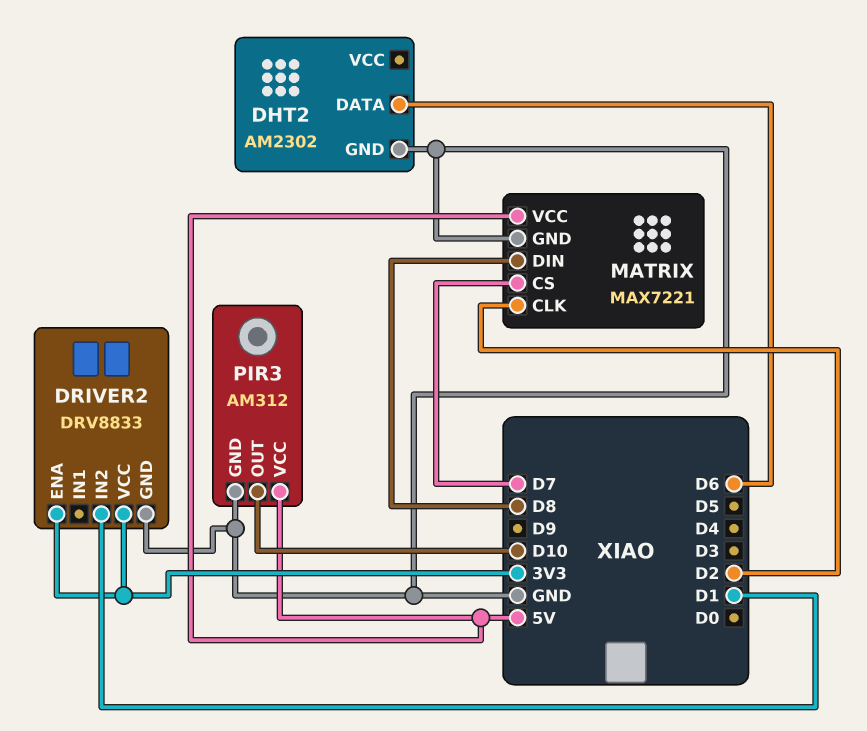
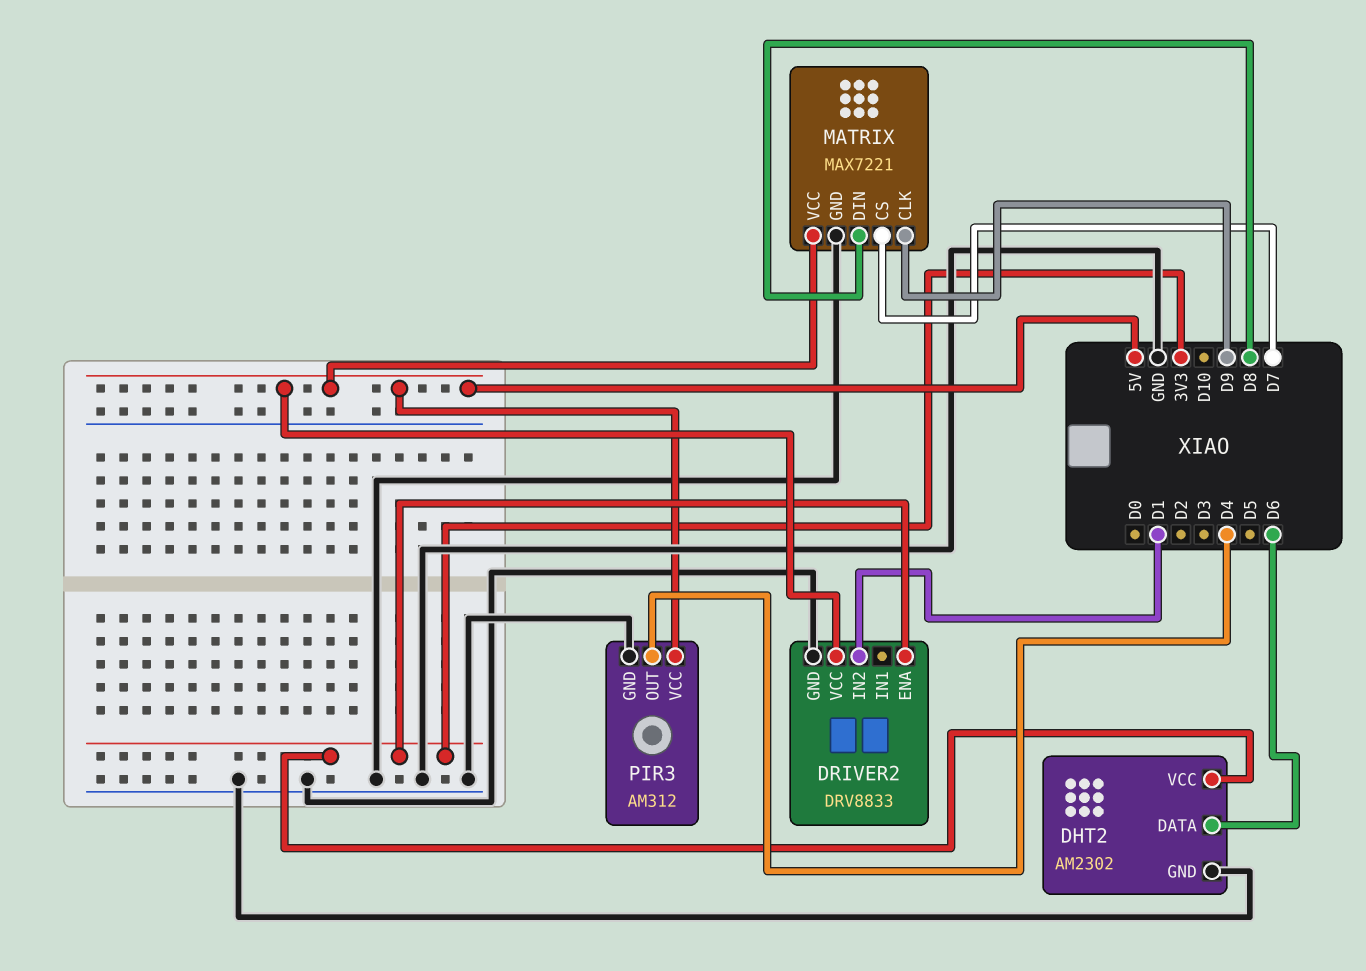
DHT2 pin VCC: none -> 3V3
DRIVER2 pin VCC: 3V3 -> 5V
MATRIX pin CLK: D2 -> D9
PIR3 pin OUT: D10 -> D4

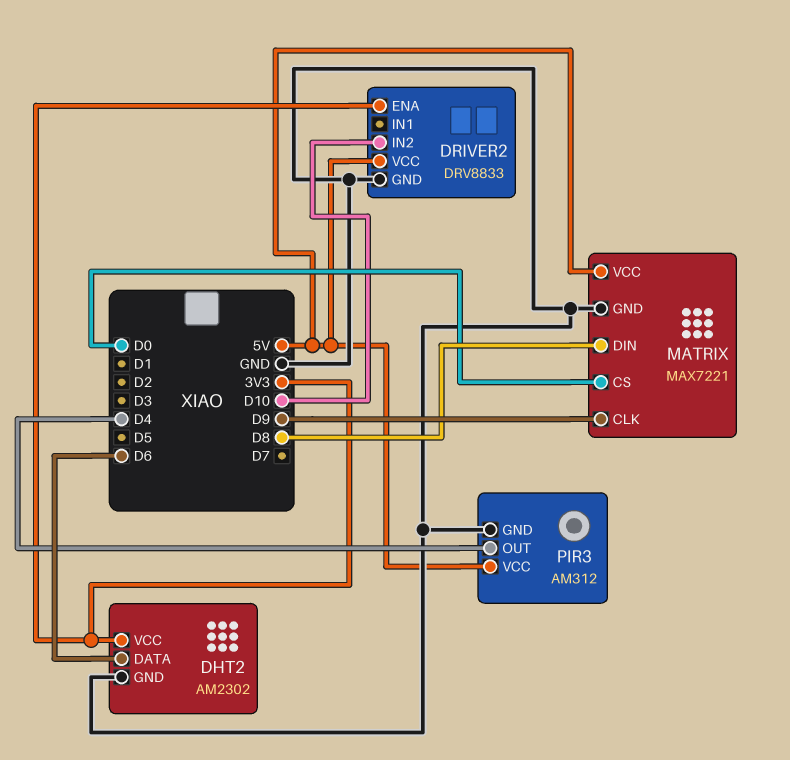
DRIVER2 pin IN2: D1 -> D10
MATRIX pin CS: D7 -> D0

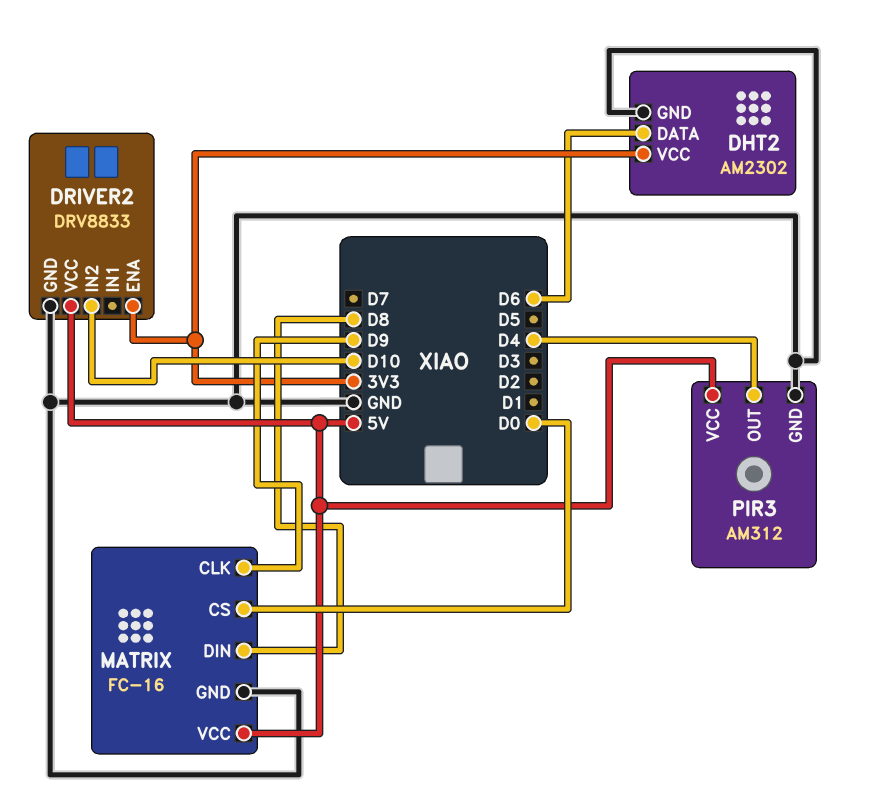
MATRIX: MAX7221 -> FC-16

